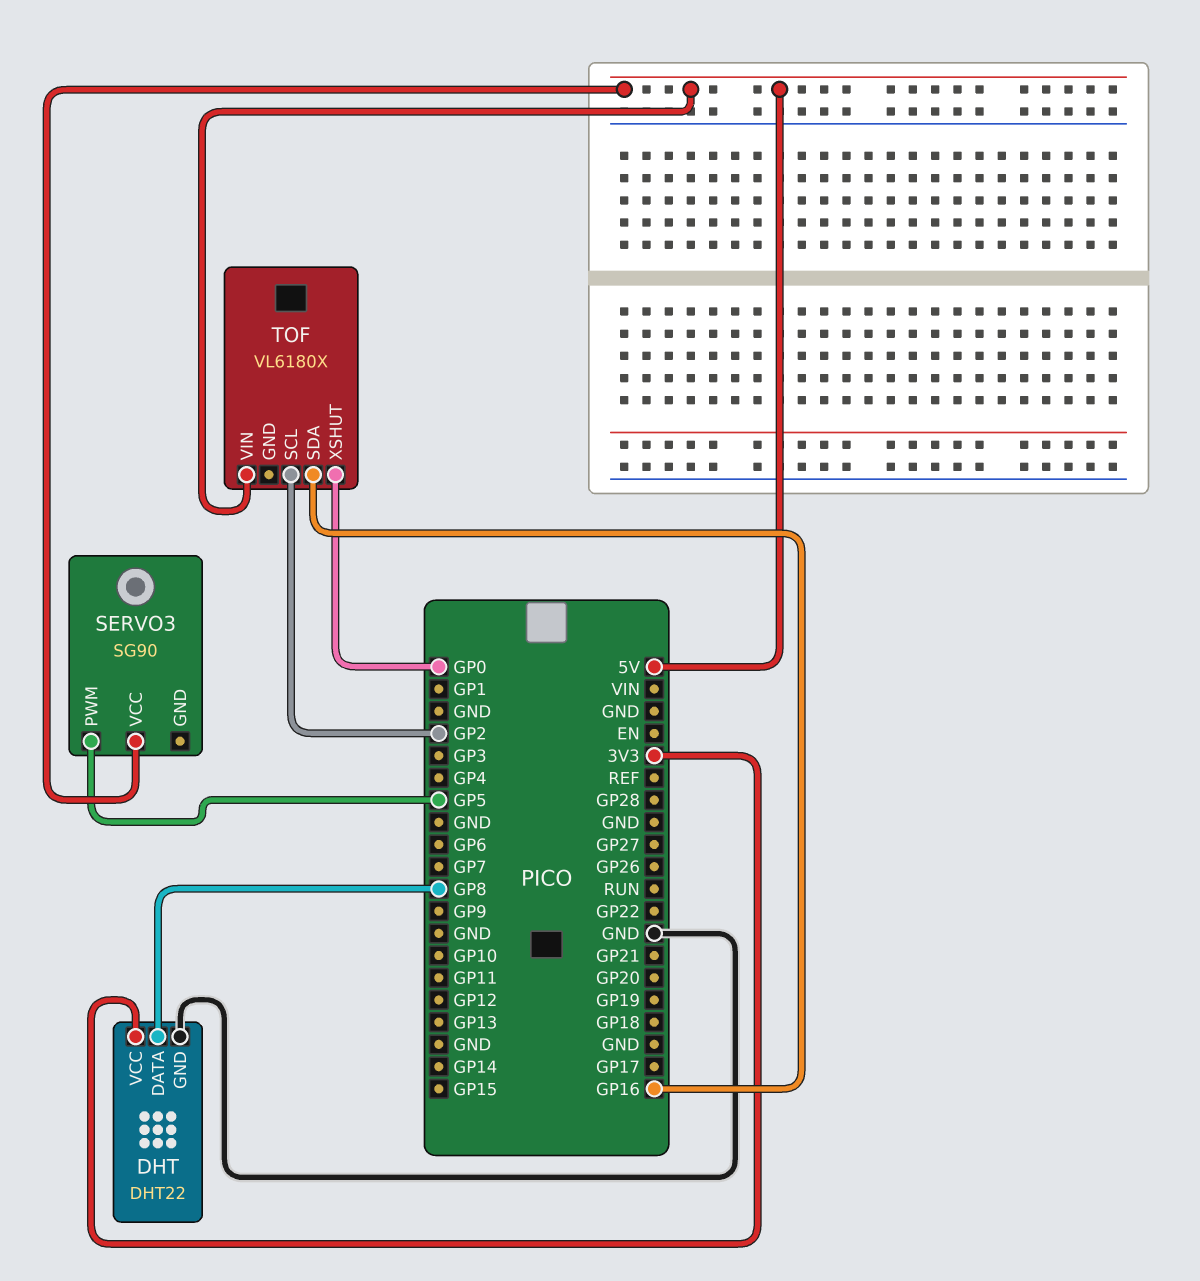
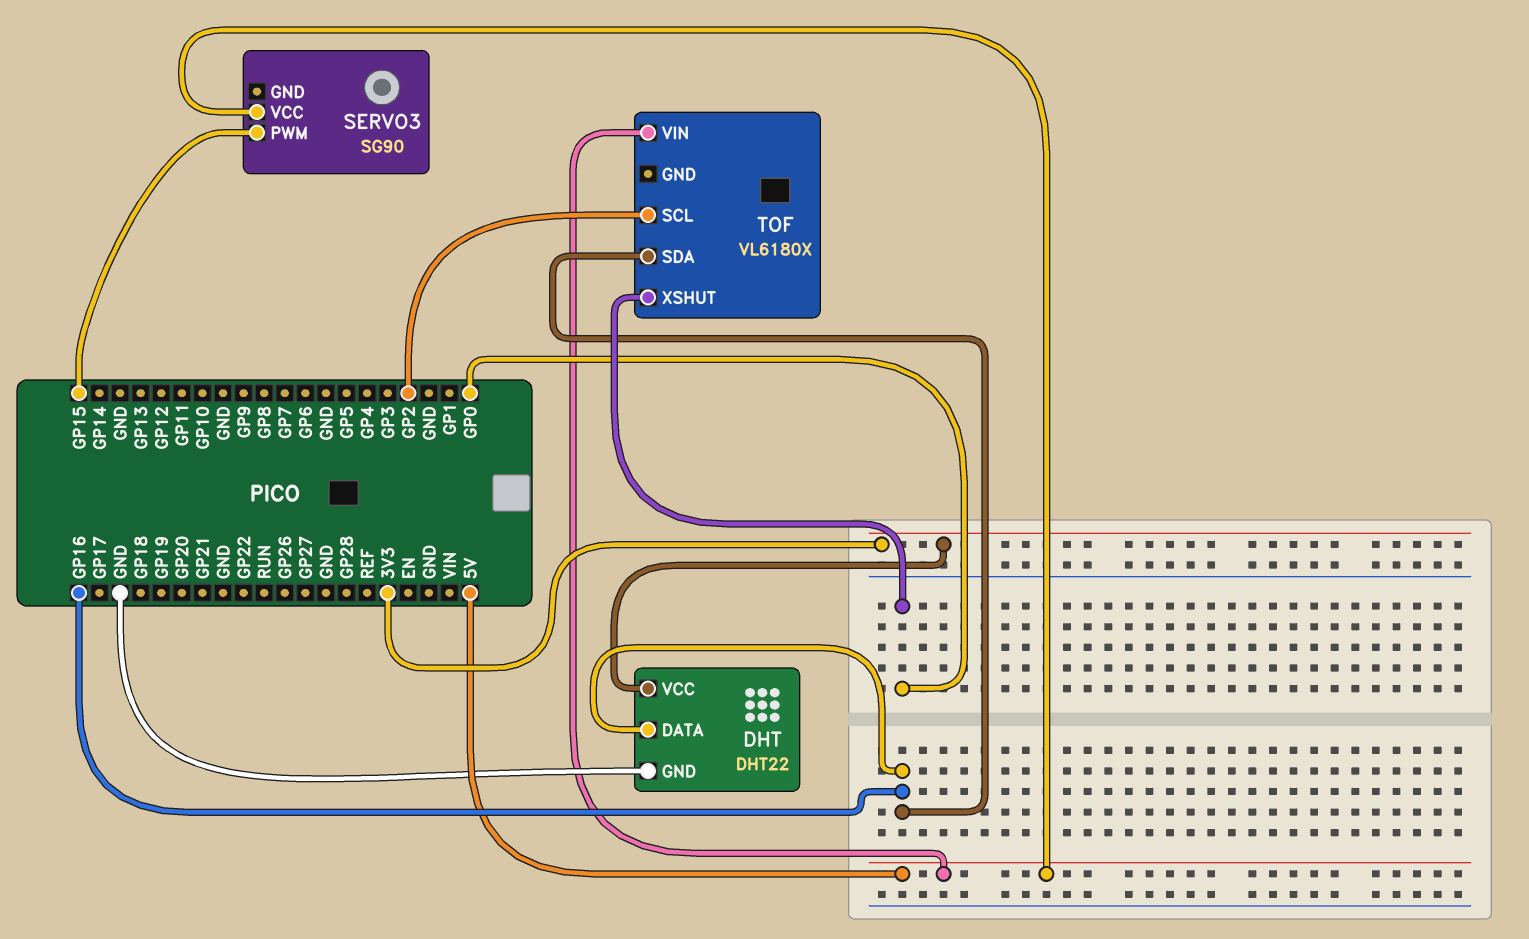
DHT pin DATA: GP8 -> GP16
SERVO3 pin PWM: GP5 -> GP15

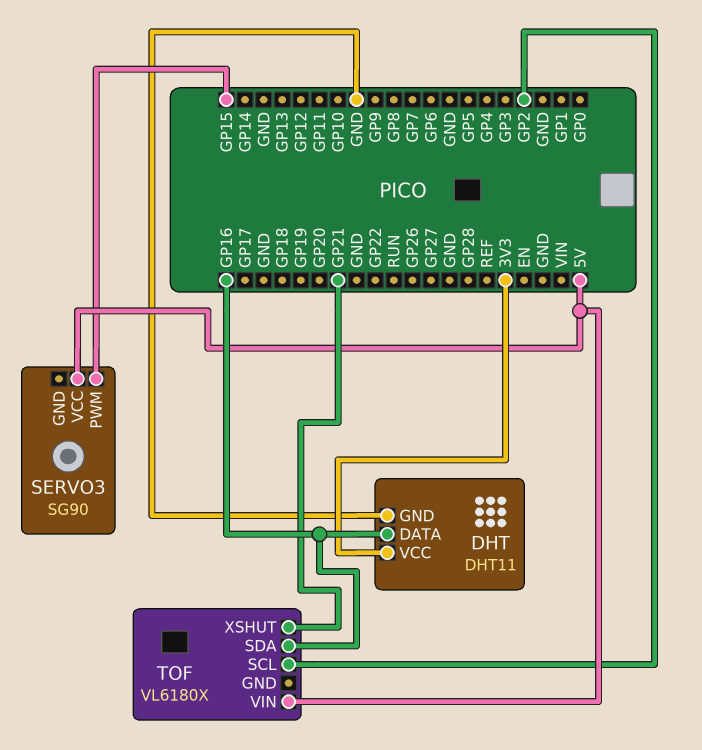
DHT: DHT22 -> DHT11
TOF pin XSHUT: GP0 -> GP21

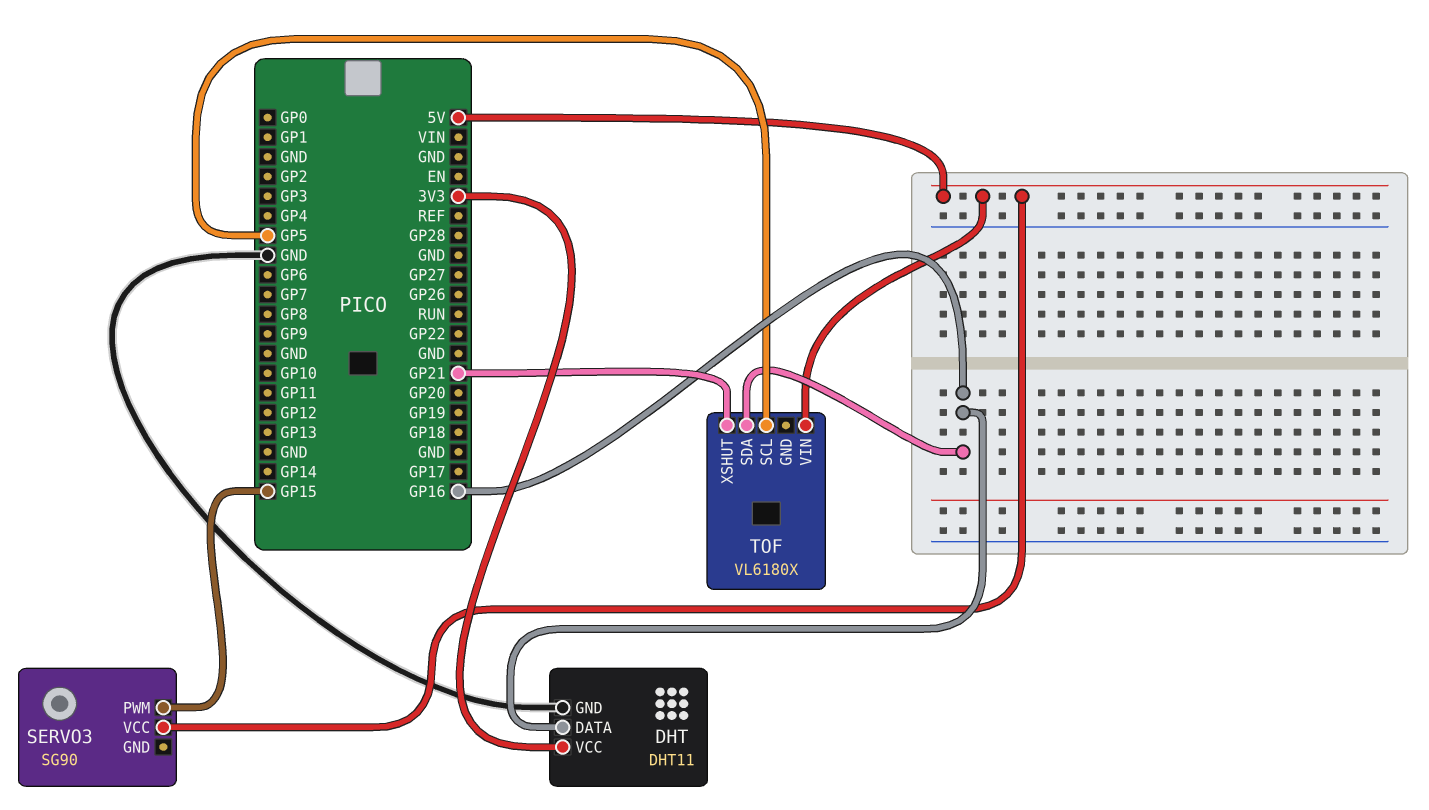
TOF pin SCL: GP2 -> GP5

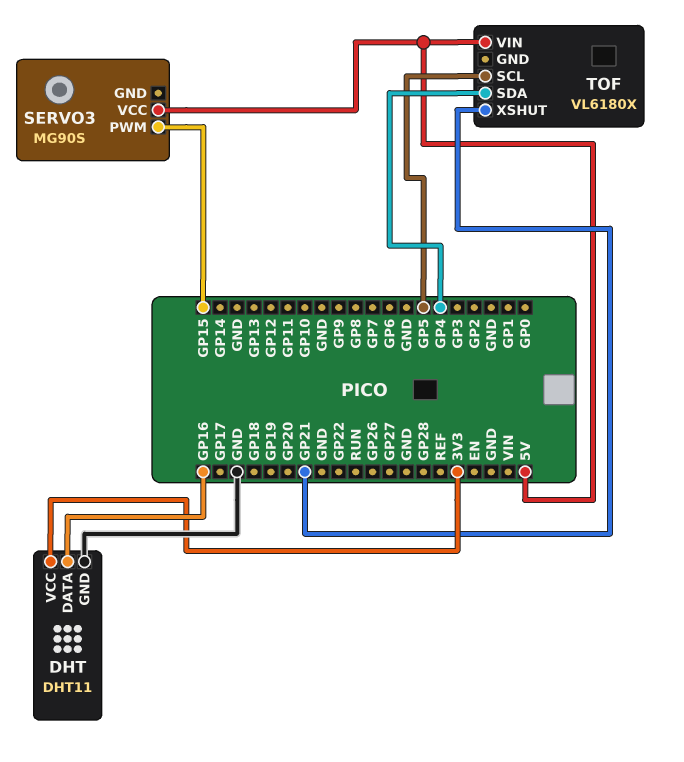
SERVO3: SG90 -> MG90S
TOF pin SDA: GP16 -> GP4

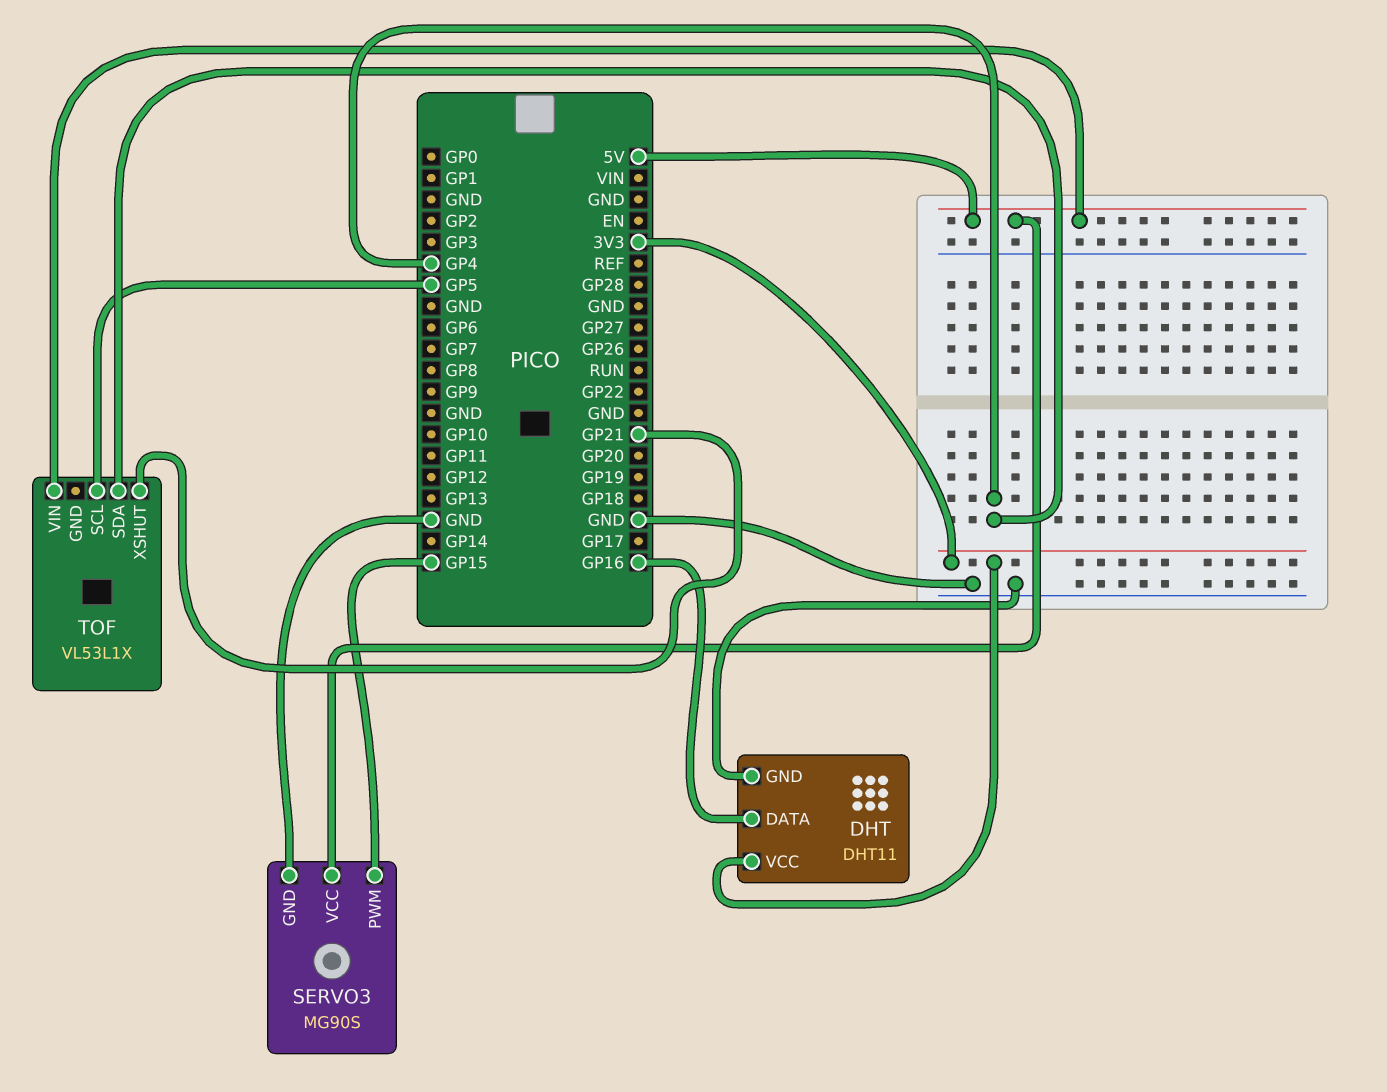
SERVO3 pin GND: none -> GND
TOF: VL6180X -> VL53L1X

